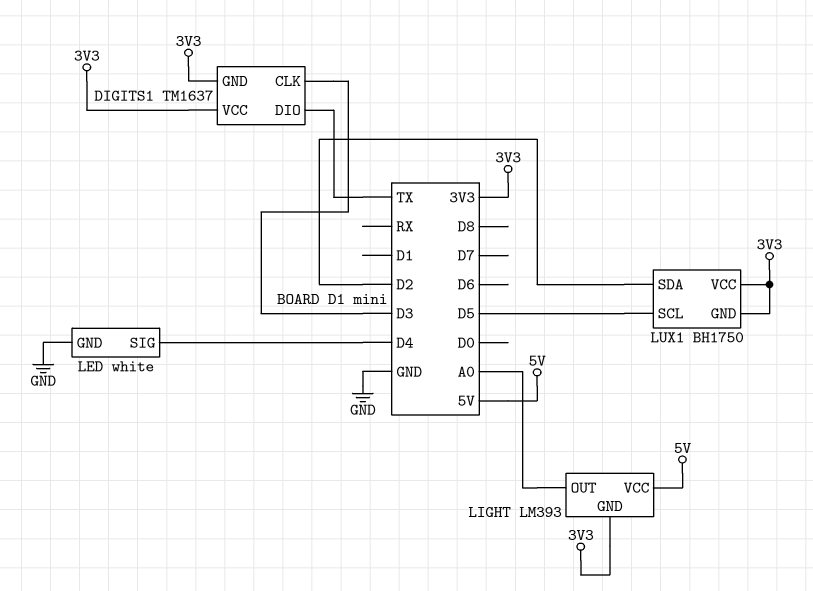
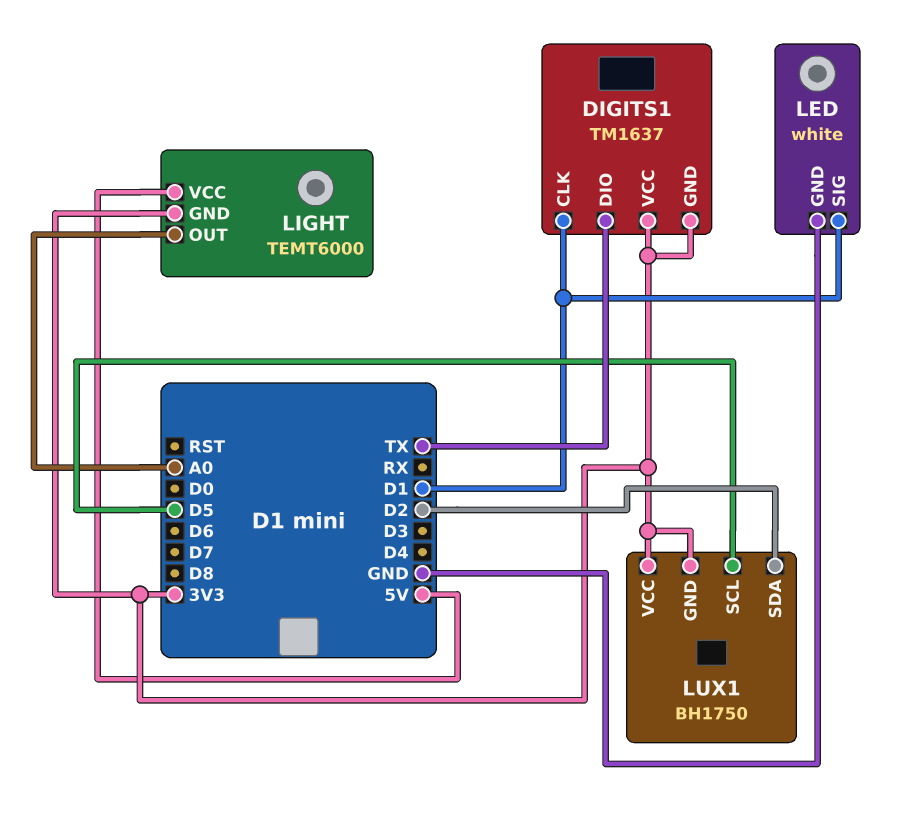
DIGITS1 pin CLK: D3 -> D1
LED pin SIG: D4 -> D1
LIGHT: LM393 -> TEMT6000

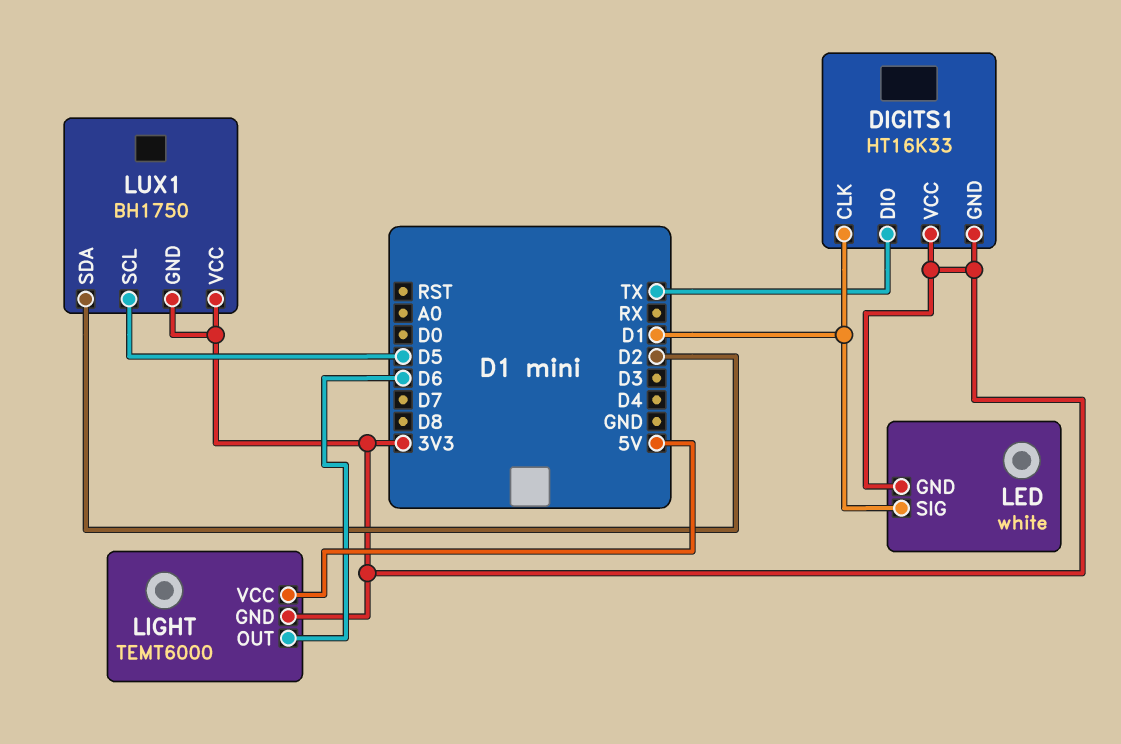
DIGITS1: TM1637 -> HT16K33
LED pin GND: GND -> 3V3
LIGHT pin OUT: A0 -> D6

